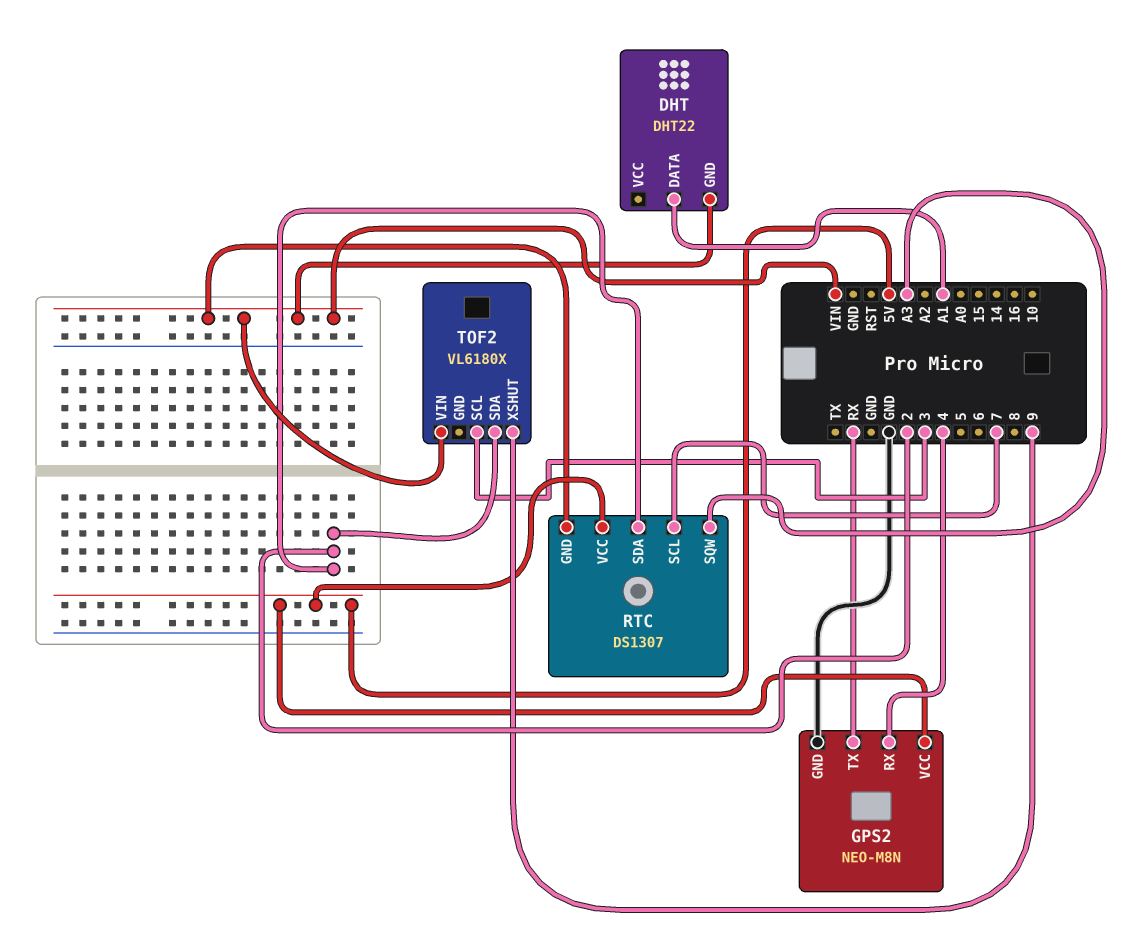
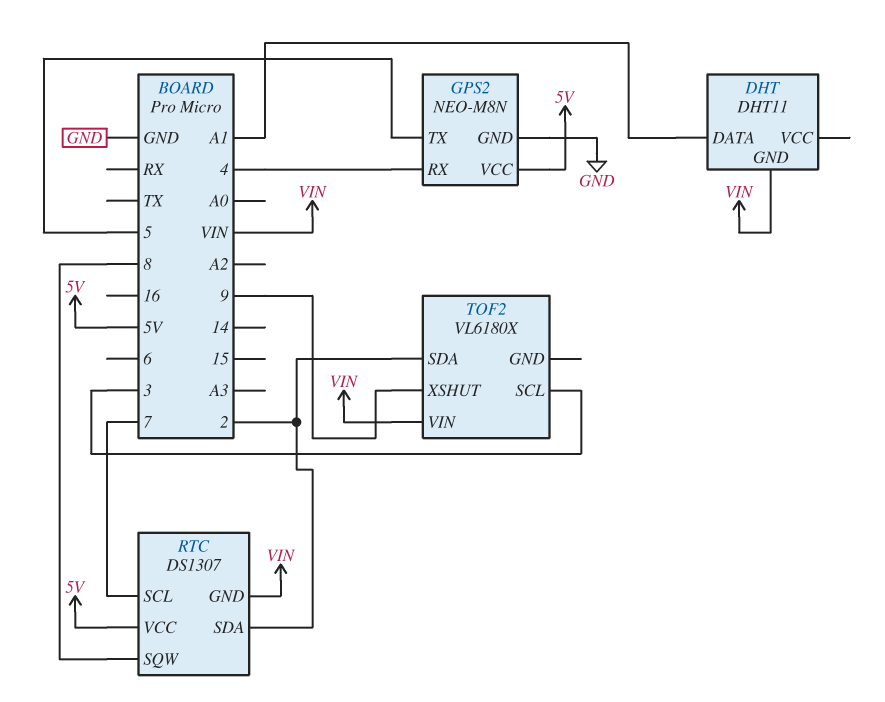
DHT: DHT22 -> DHT11
GPS2 pin TX: RX -> 5
RTC pin SQW: A3 -> 8

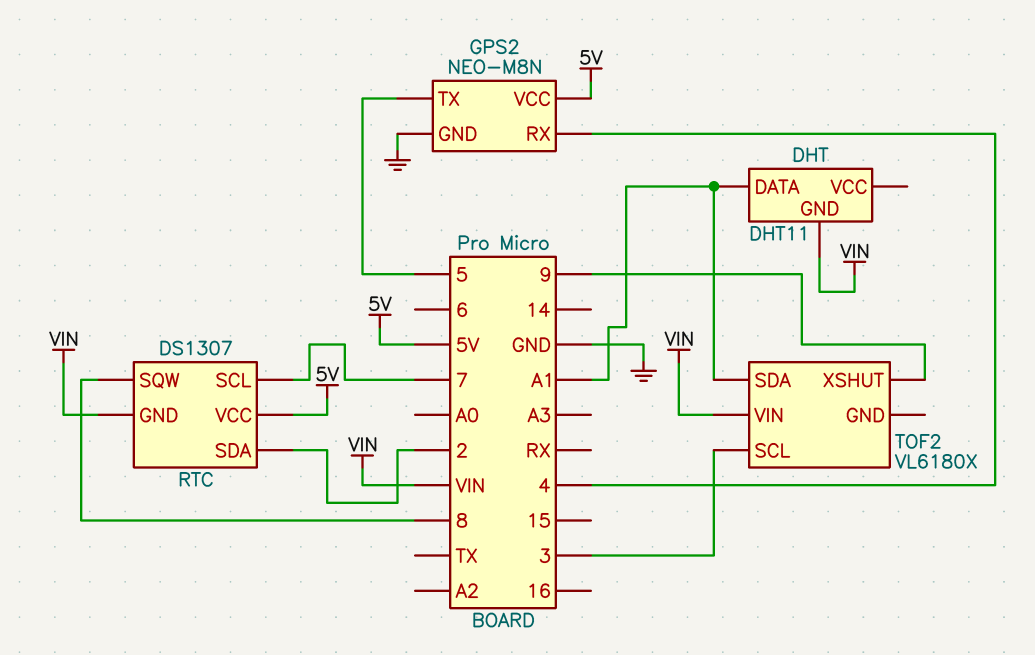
TOF2 pin SDA: 2 -> A1

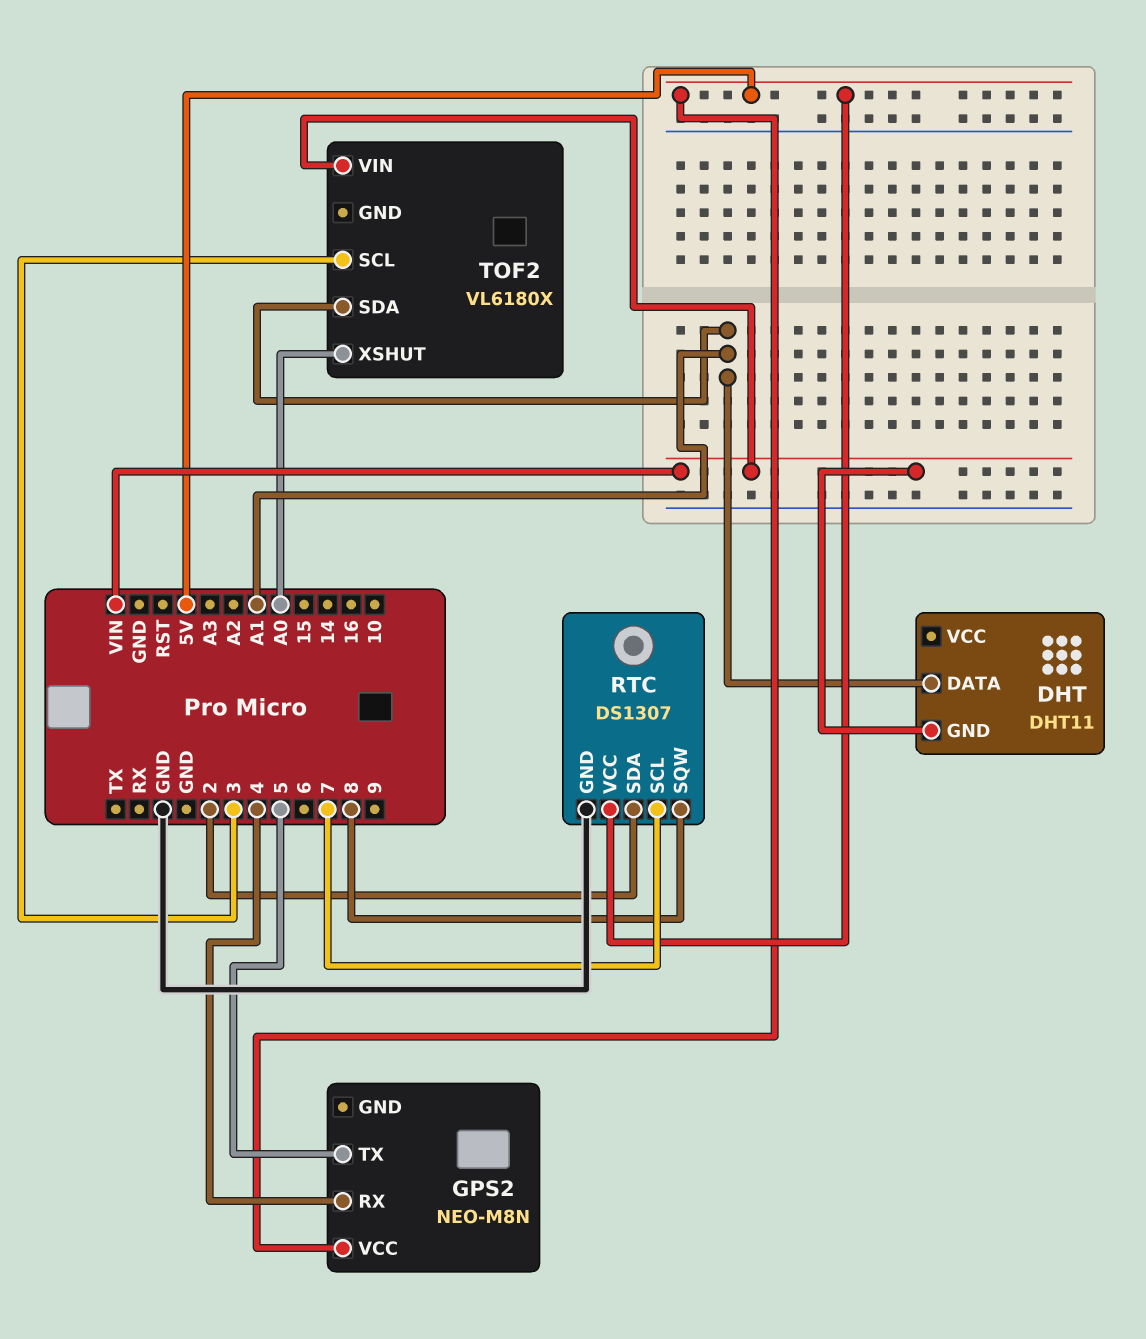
GPS2 pin GND: GND -> none
RTC pin GND: VIN -> GND
TOF2 pin XSHUT: 9 -> A0

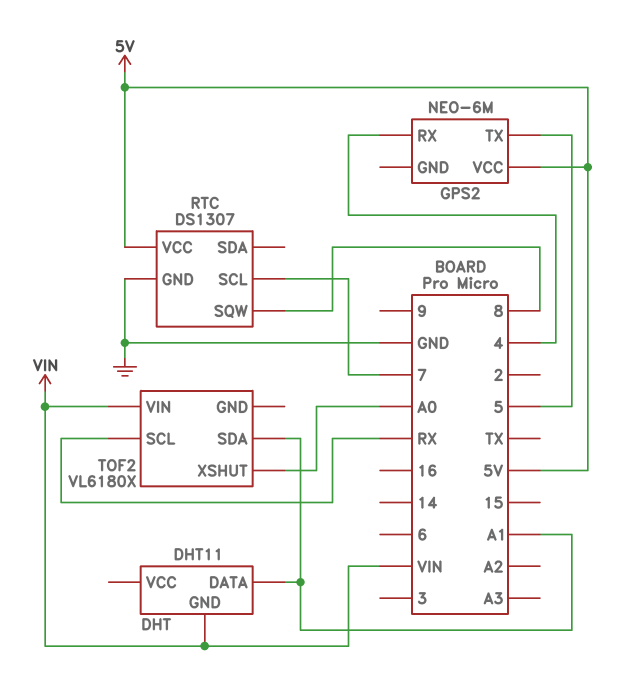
GPS2: NEO-M8N -> NEO-6M
RTC pin SDA: 2 -> none
TOF2 pin SCL: 3 -> RX

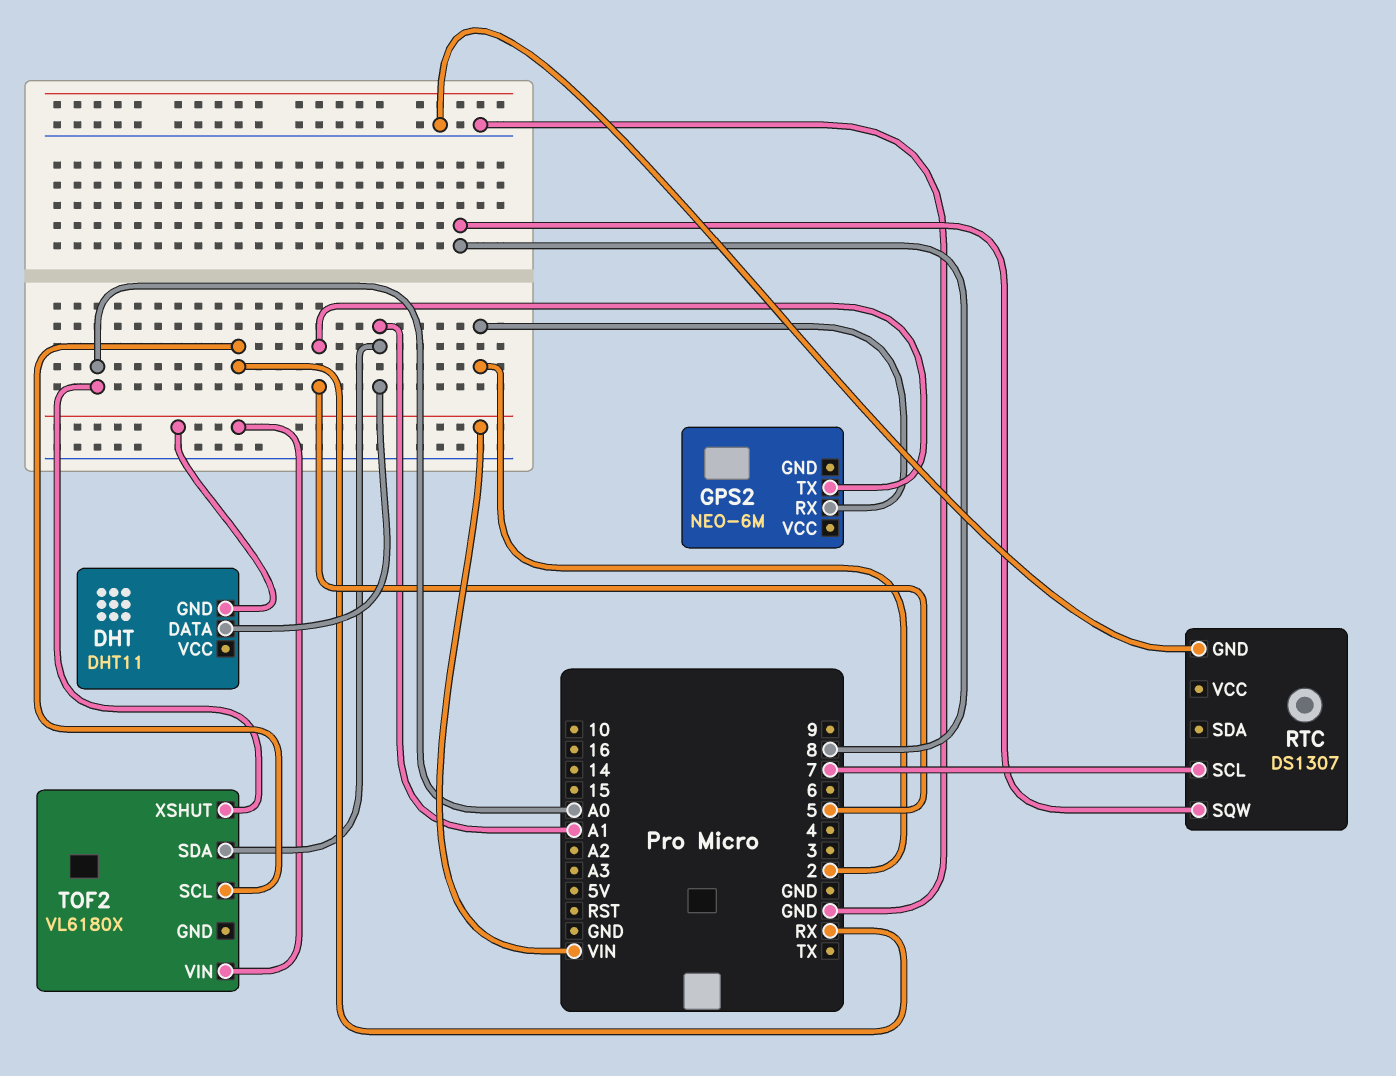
GPS2 pin RX: 4 -> 2
GPS2 pin VCC: 5V -> none
RTC pin VCC: 5V -> none

